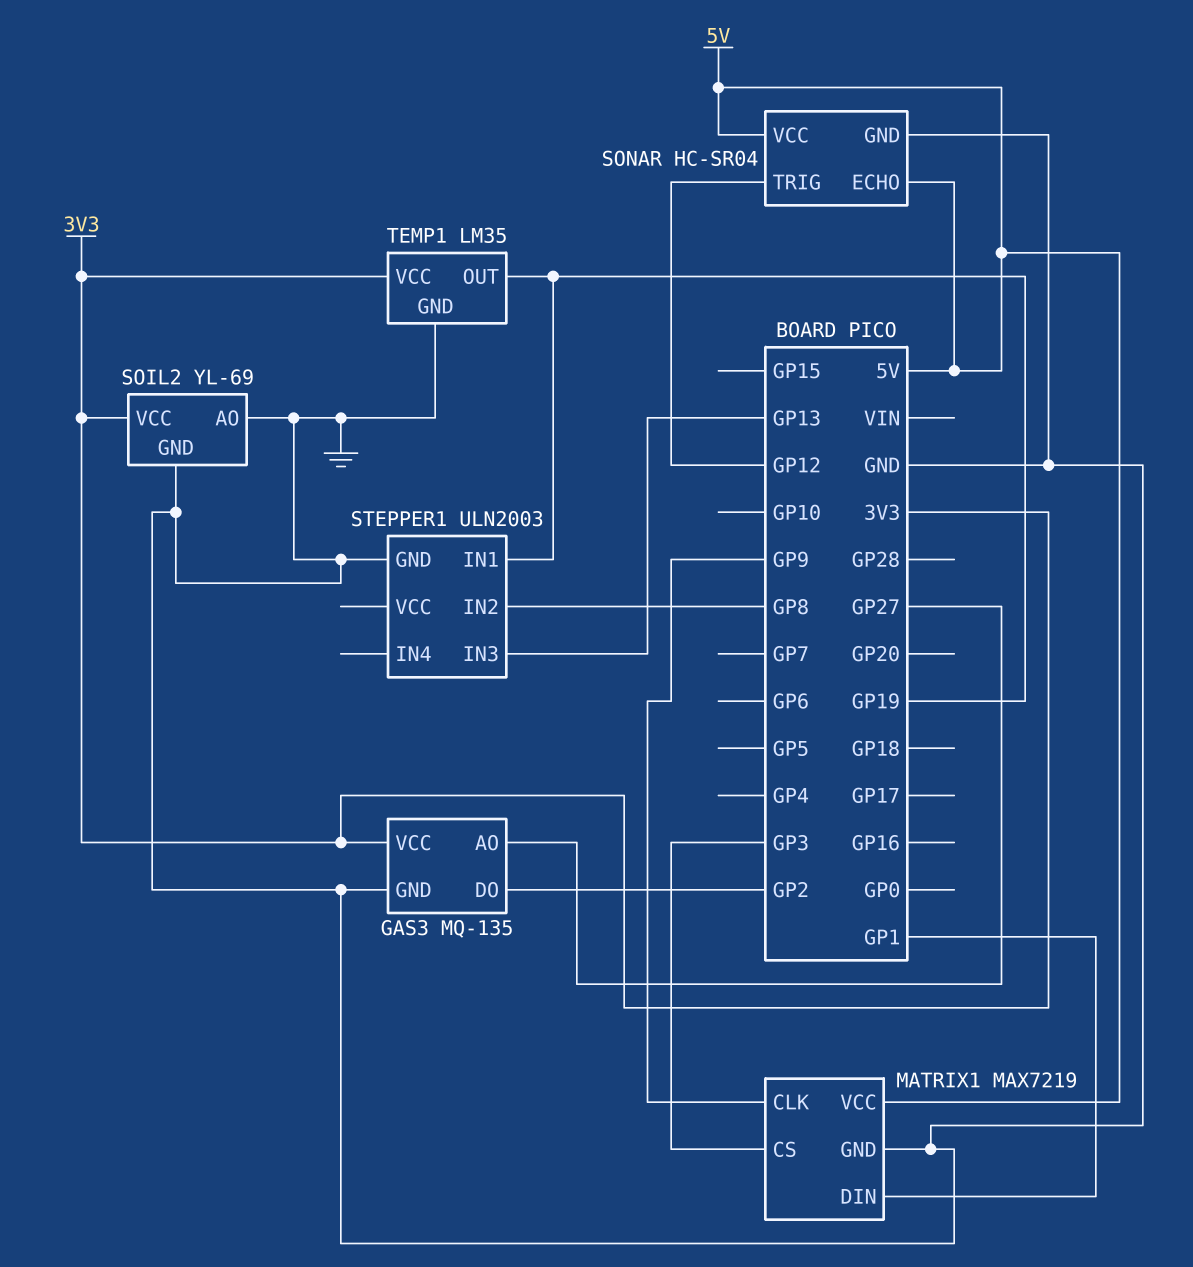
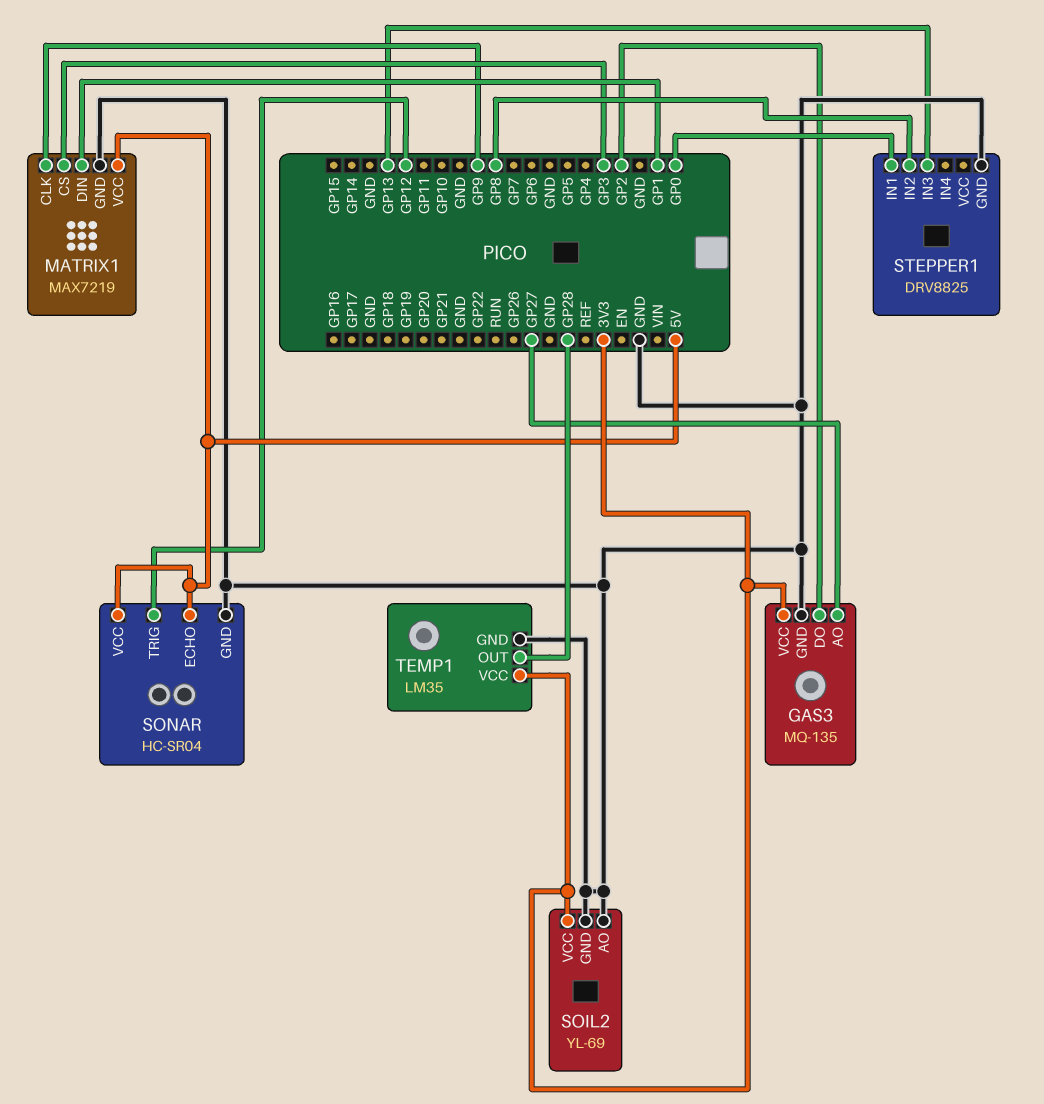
STEPPER1: ULN2003 -> DRV8825
STEPPER1 pin IN1: GP19 -> GP0
TEMP1 pin OUT: GP19 -> GP28

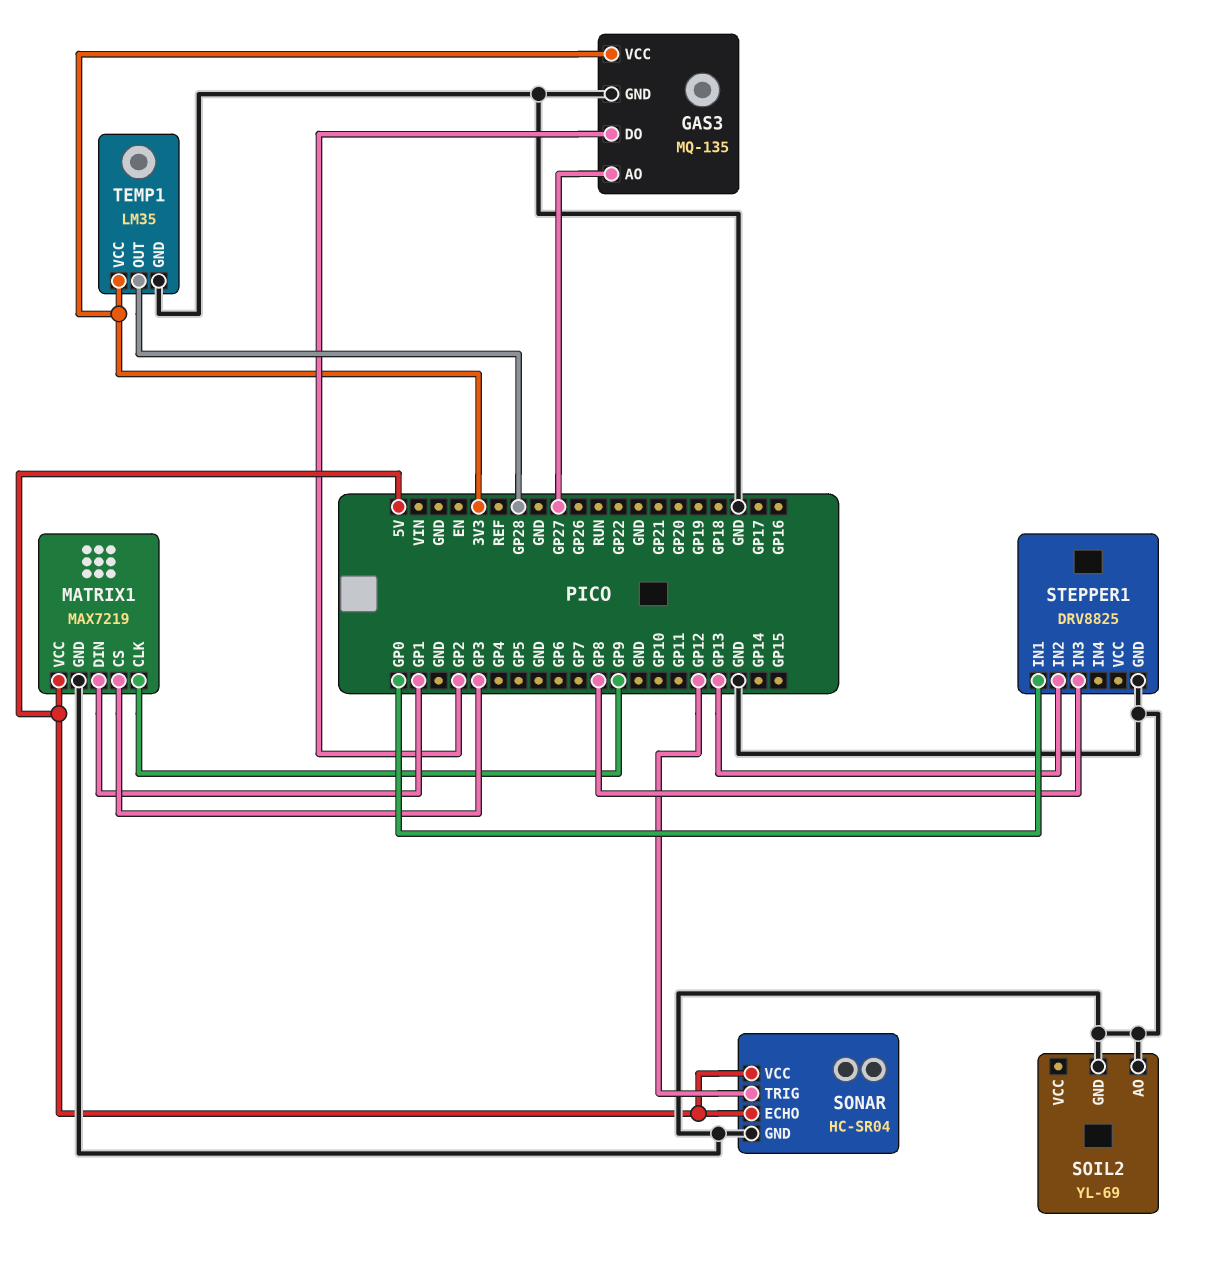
SOIL2 pin VCC: 3V3 -> none
STEPPER1 pin IN2: GP8 -> GP13
STEPPER1 pin IN3: GP13 -> GP8

